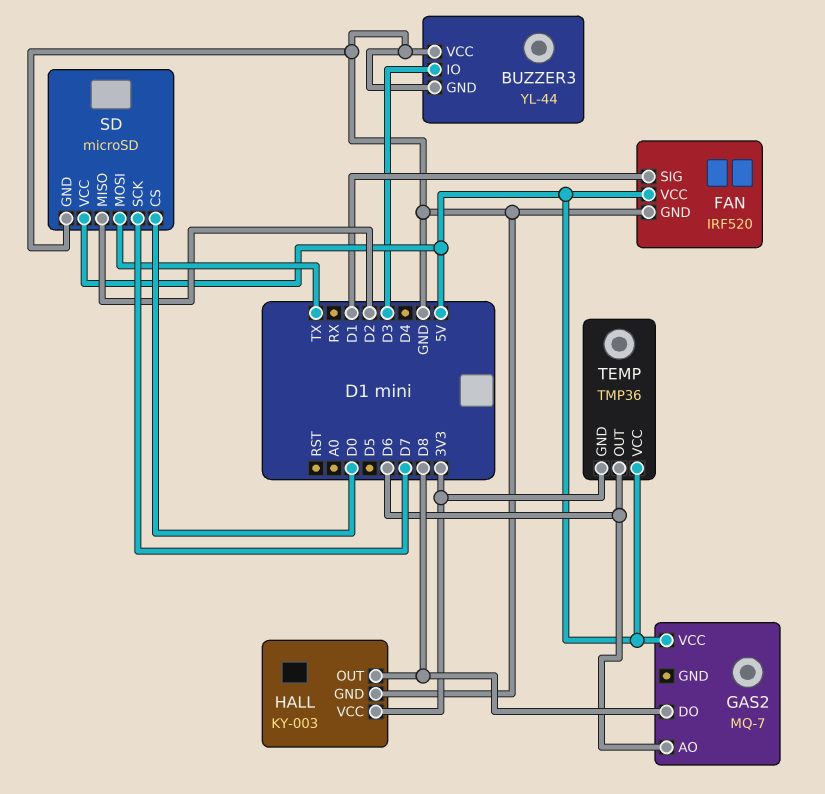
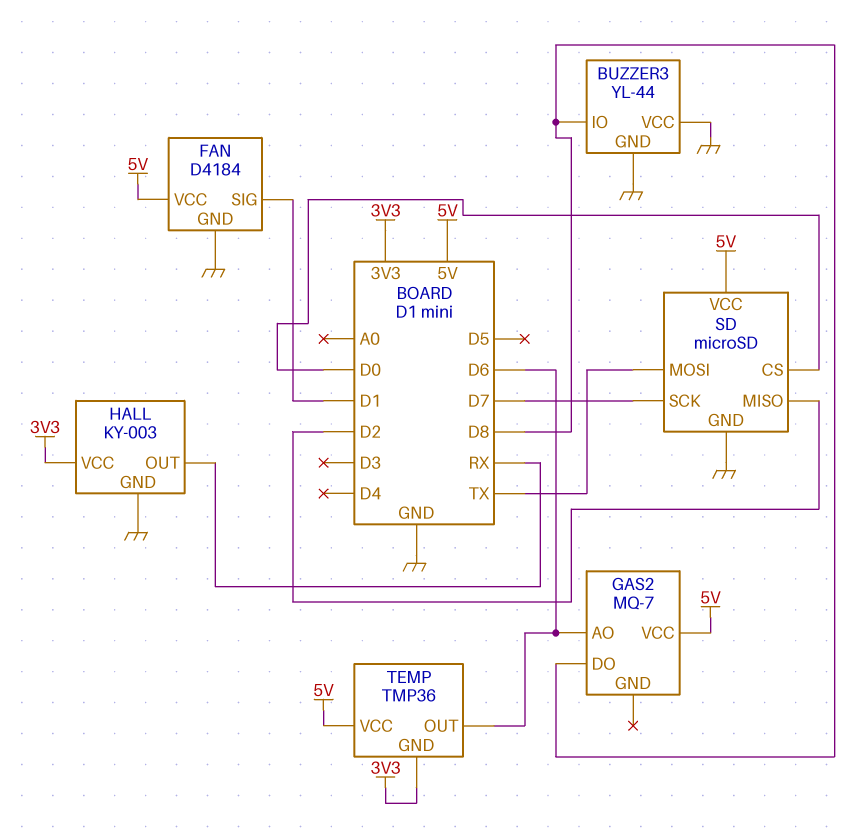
BUZZER3 pin IO: D3 -> D8
FAN: IRF520 -> D4184
HALL pin OUT: D8 -> RX

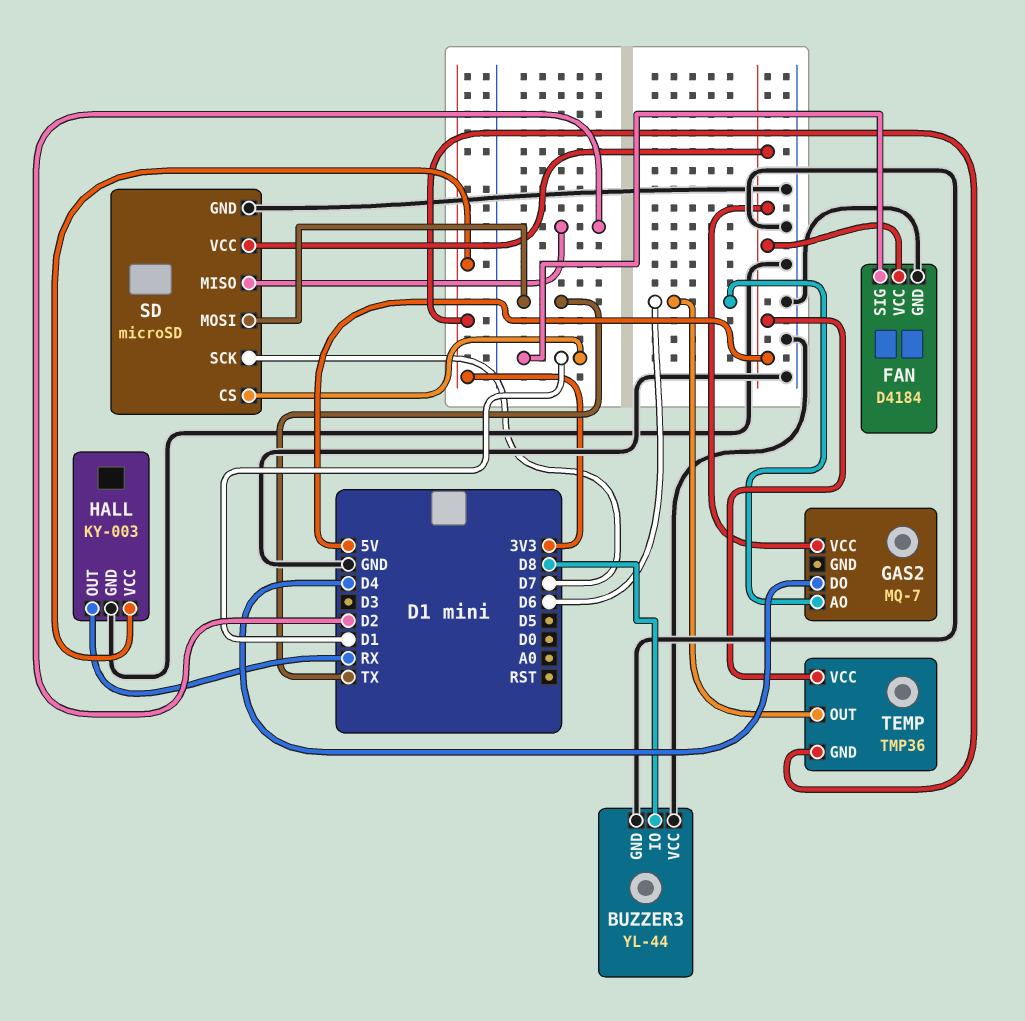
GAS2 pin DO: D8 -> D4
SD pin CS: D0 -> D1

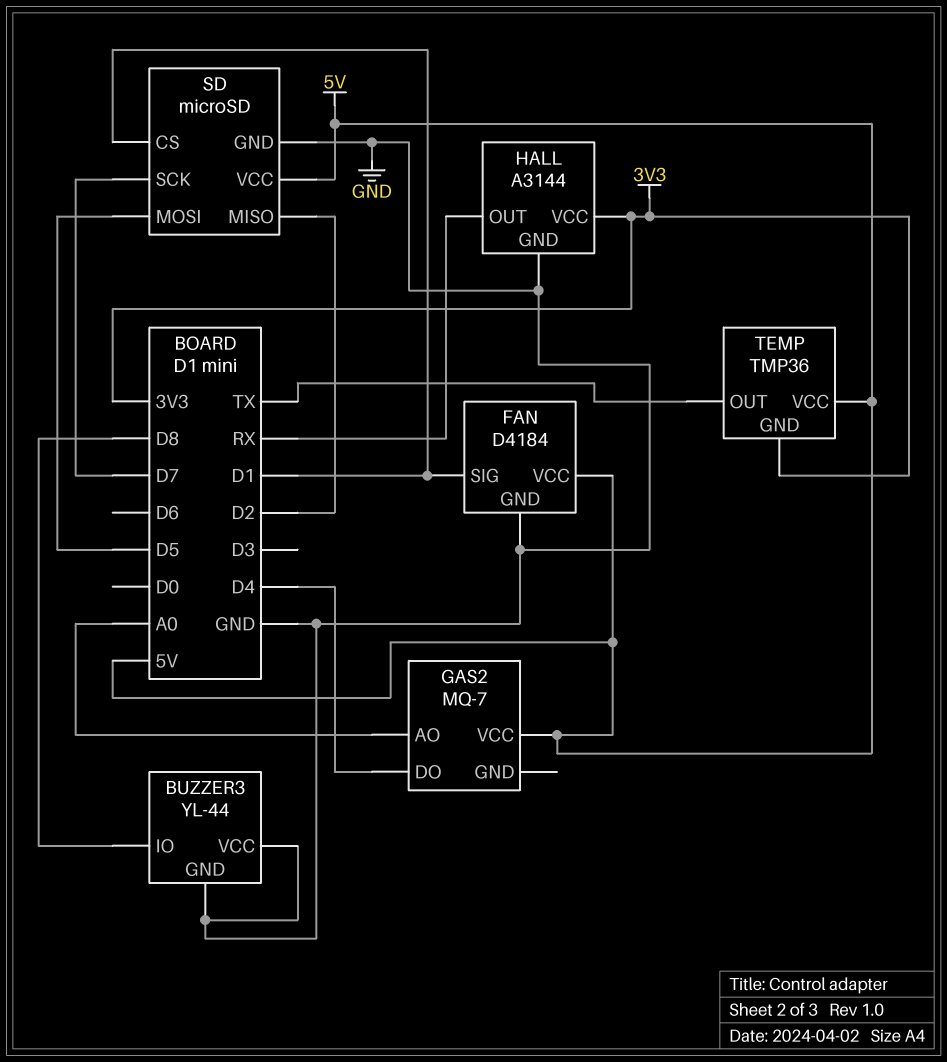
GAS2 pin AO: D6 -> A0
HALL: KY-003 -> A3144
SD pin MOSI: TX -> D5
TEMP pin OUT: D6 -> TX

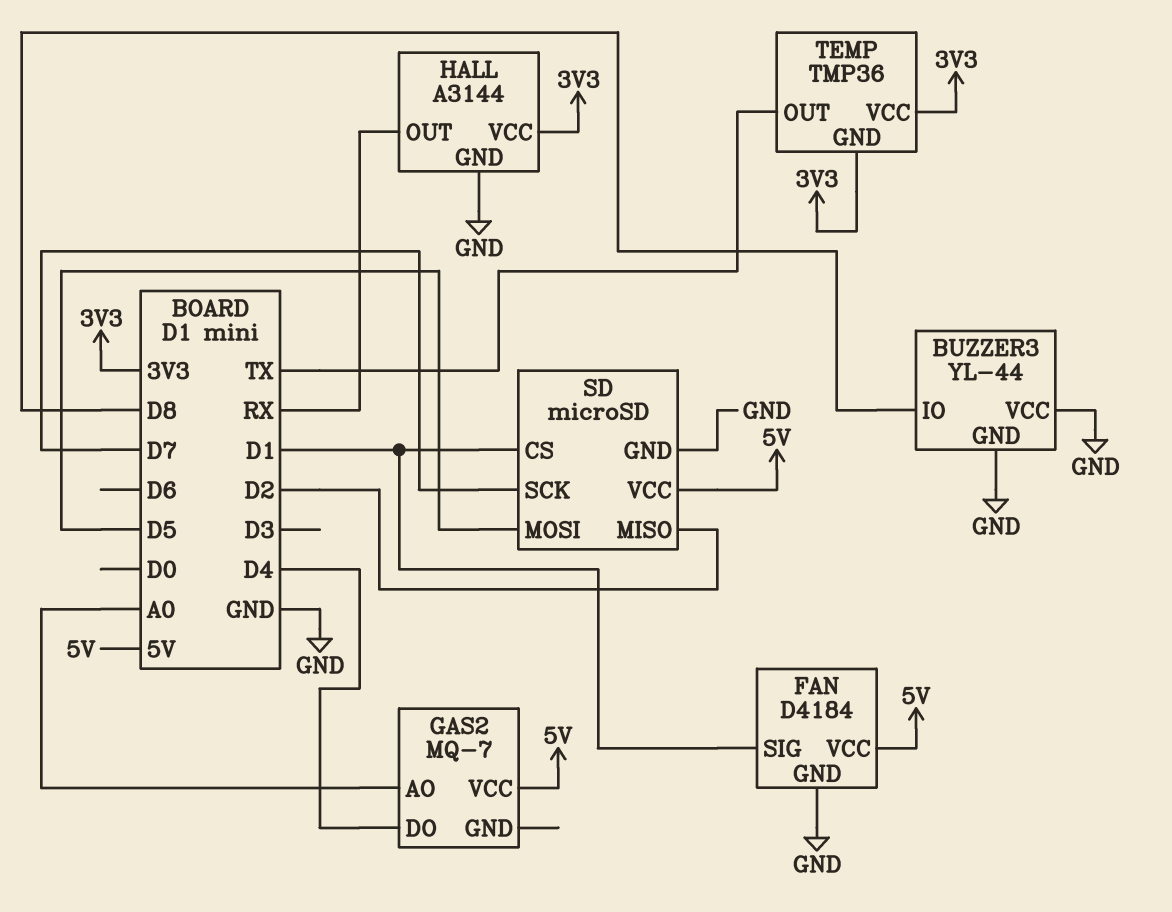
TEMP pin VCC: 5V -> 3V3

